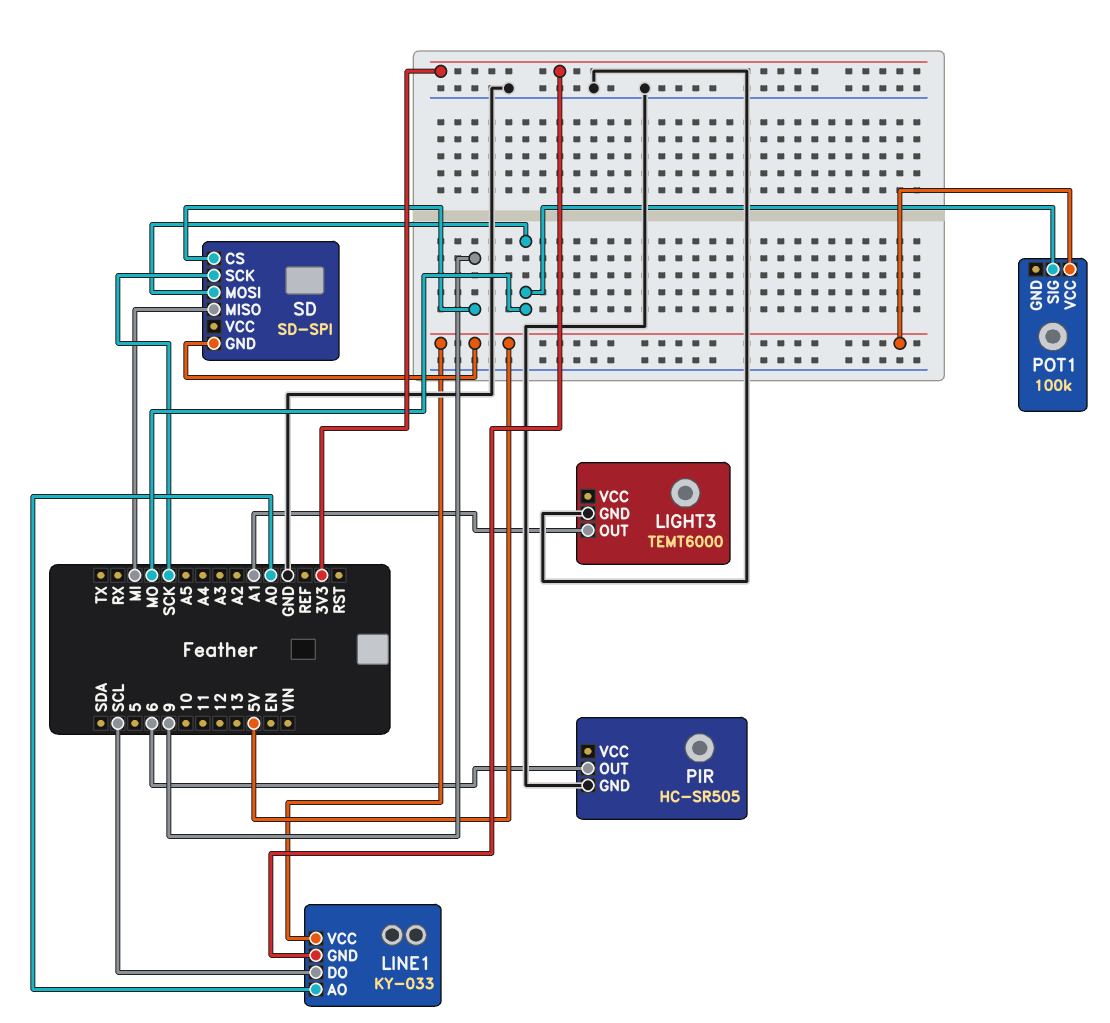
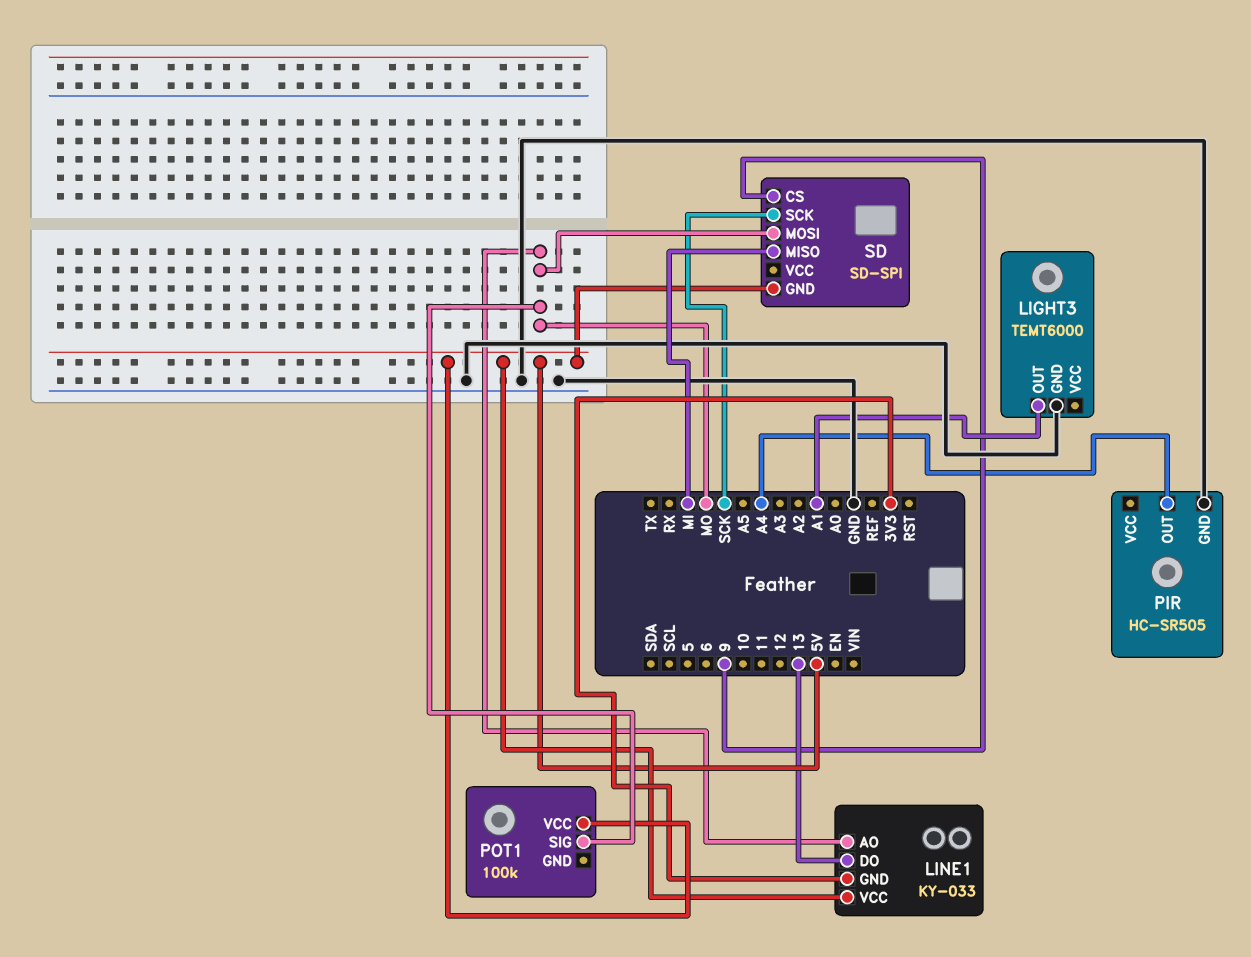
LINE1 pin AO: A0 -> MO
LINE1 pin DO: SCL -> 13
PIR pin OUT: 6 -> A4

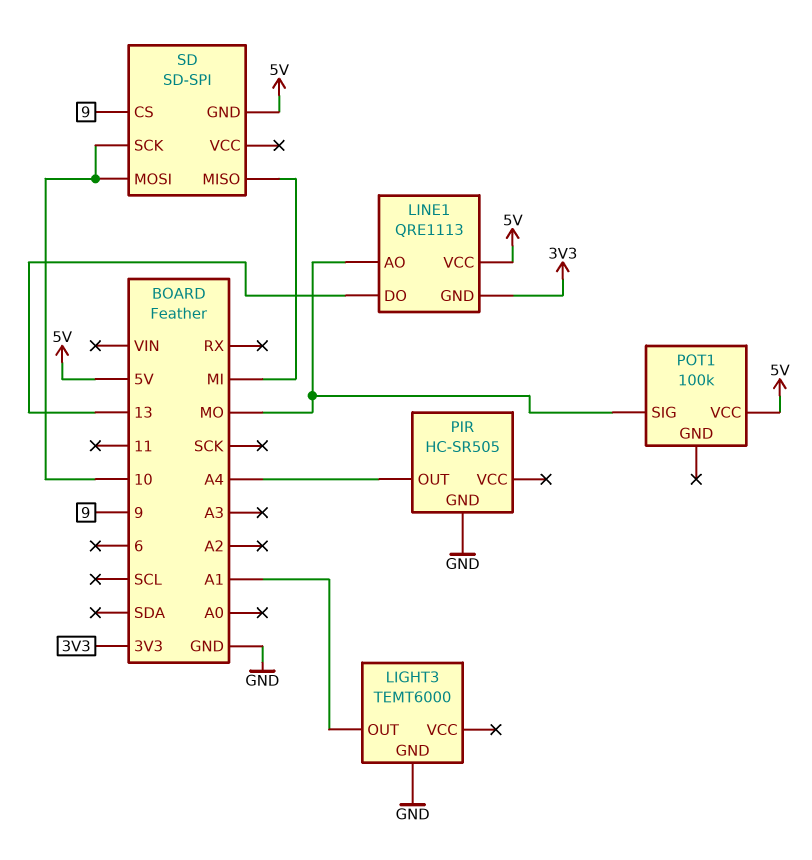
LINE1: KY-033 -> QRE1113
SD pin MOSI: MO -> 10
SD pin SCK: SCK -> 10

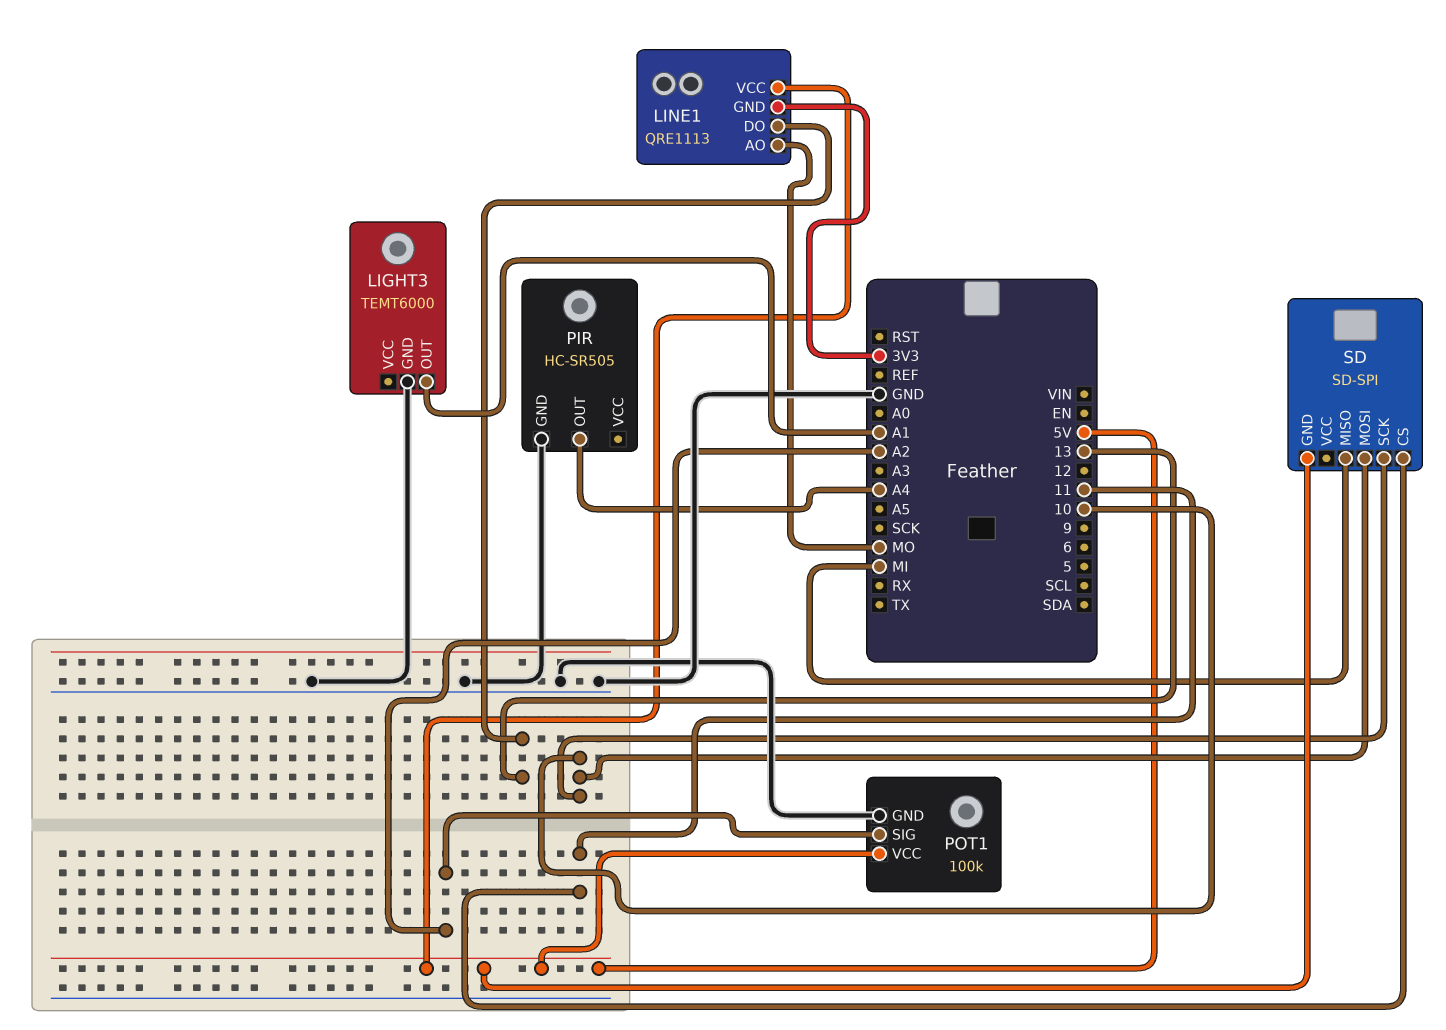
POT1 pin GND: none -> GND
POT1 pin SIG: MO -> A2
SD pin CS: 9 -> 11

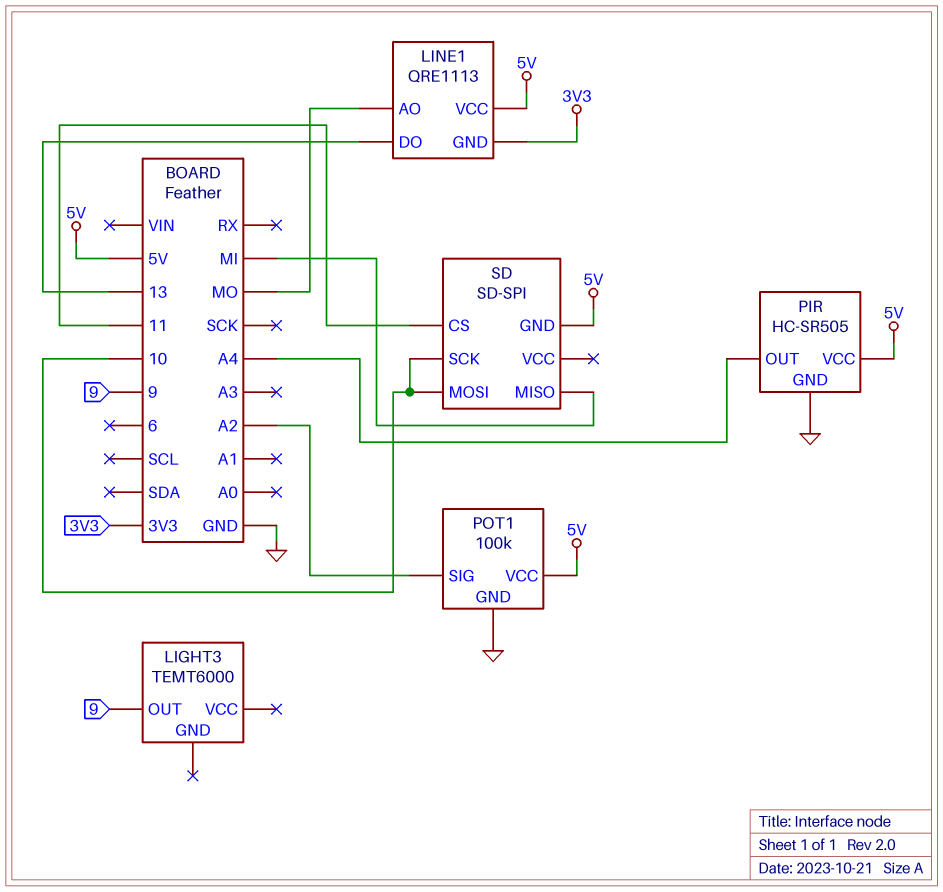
LIGHT3 pin GND: GND -> none
LIGHT3 pin OUT: A1 -> 9
PIR pin VCC: none -> 5V

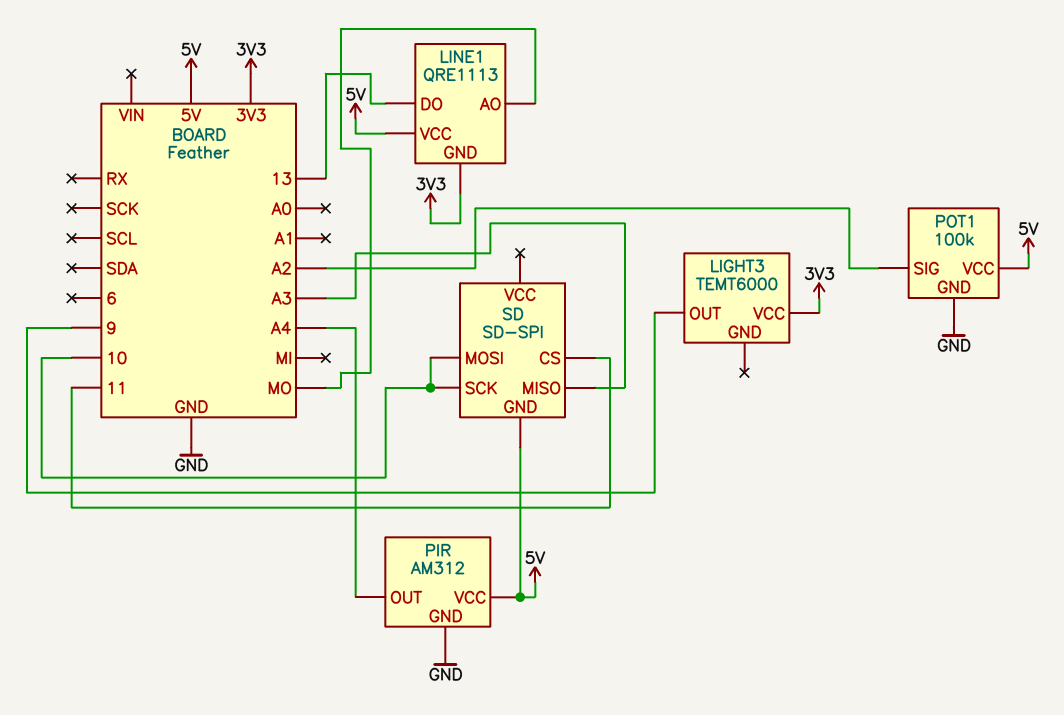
LIGHT3 pin VCC: none -> 3V3
PIR: HC-SR505 -> AM312
SD pin MISO: MI -> A3

